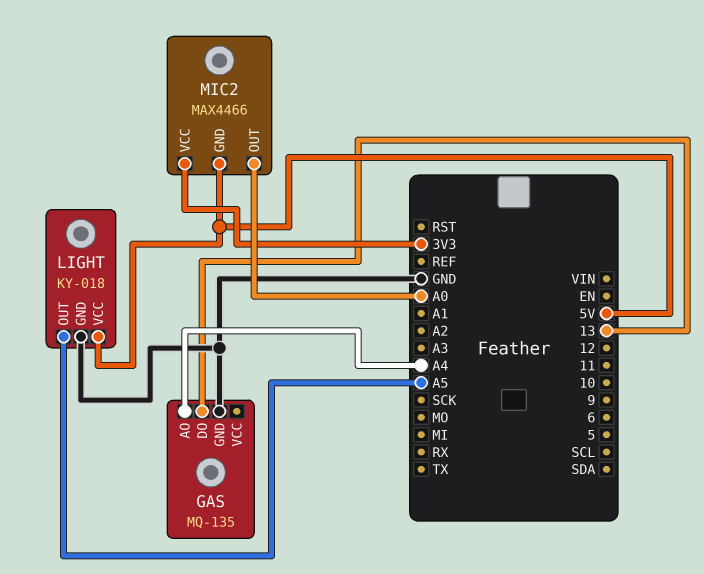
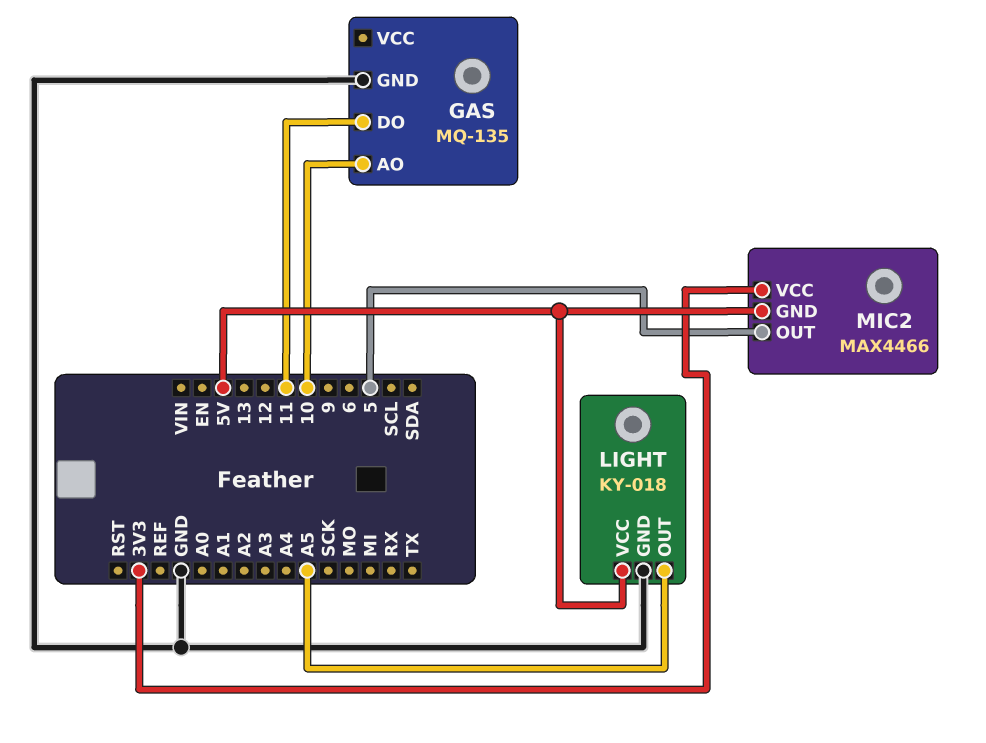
GAS pin AO: A4 -> 10
GAS pin DO: 13 -> 11
MIC2 pin OUT: A0 -> 5

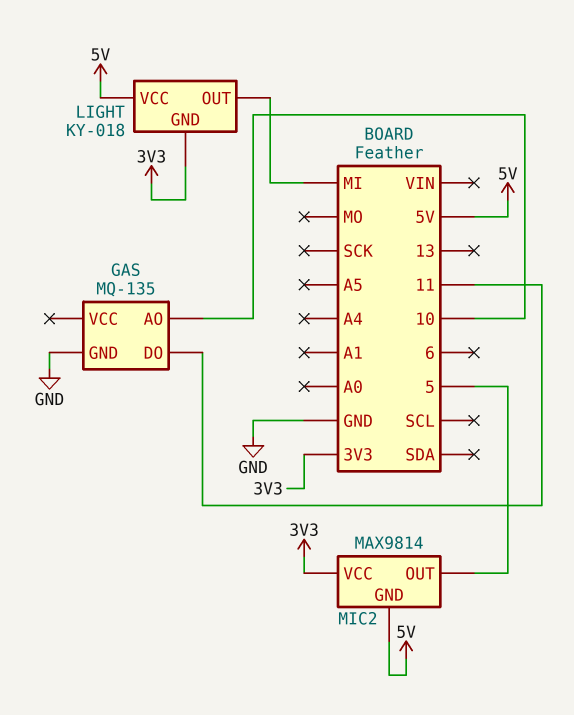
LIGHT pin GND: GND -> 3V3
LIGHT pin OUT: A5 -> MI
MIC2: MAX4466 -> MAX9814

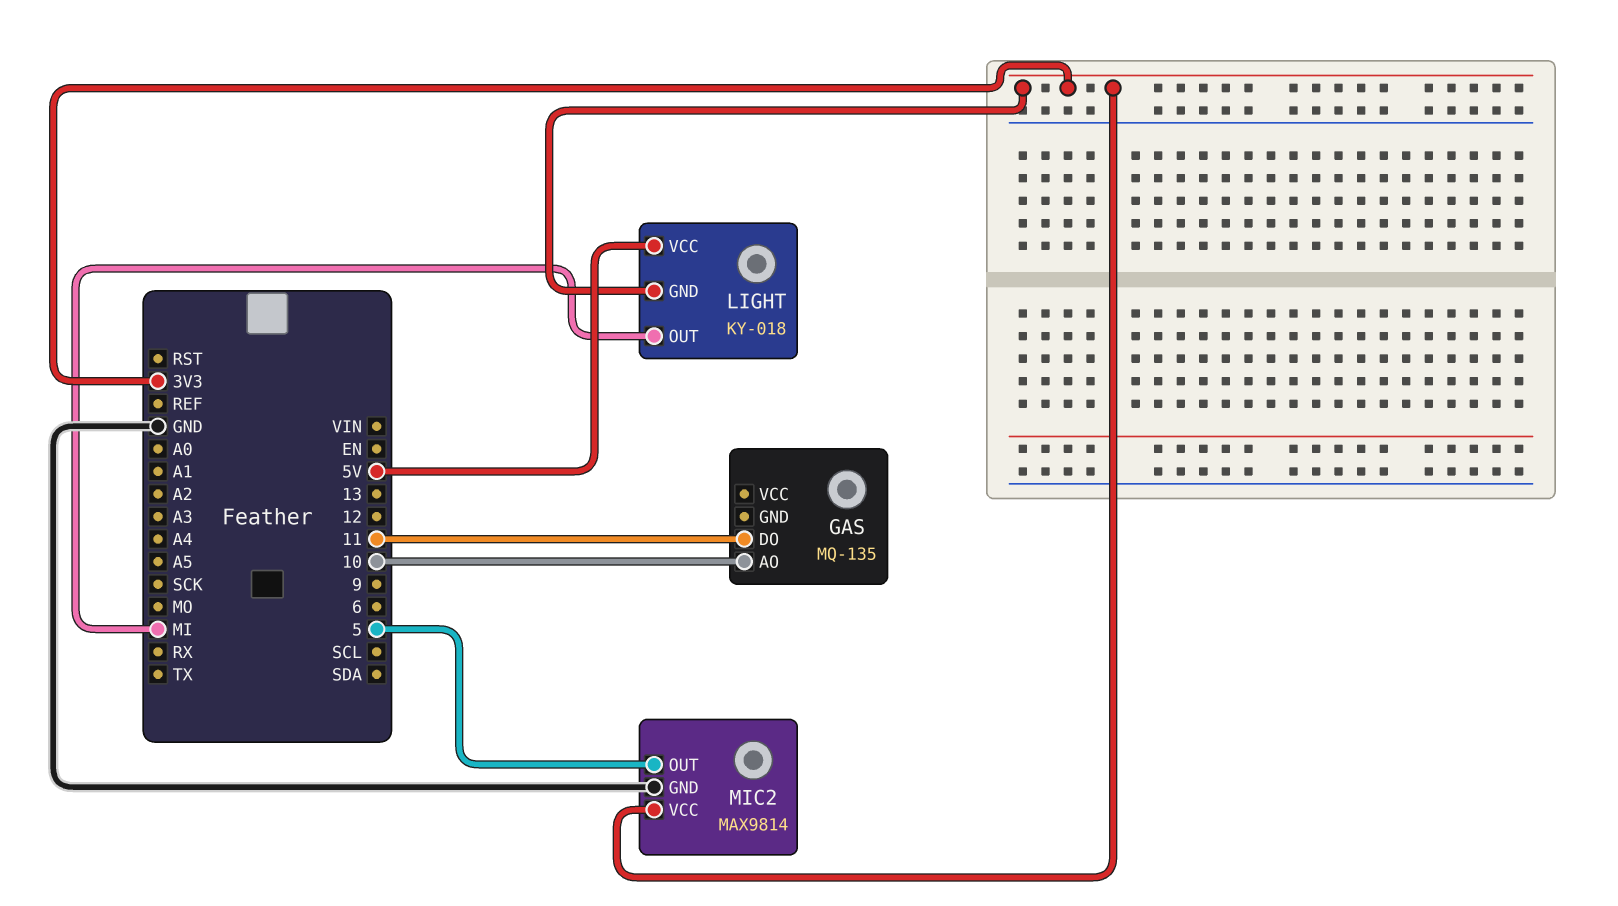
GAS pin GND: GND -> none
MIC2 pin GND: 5V -> GND

